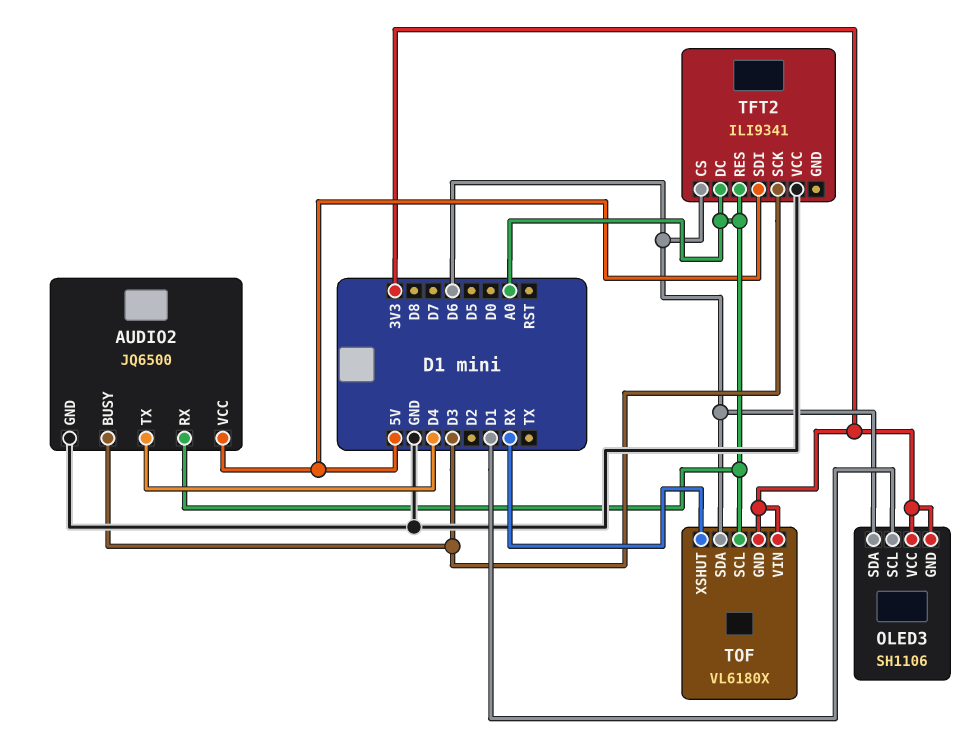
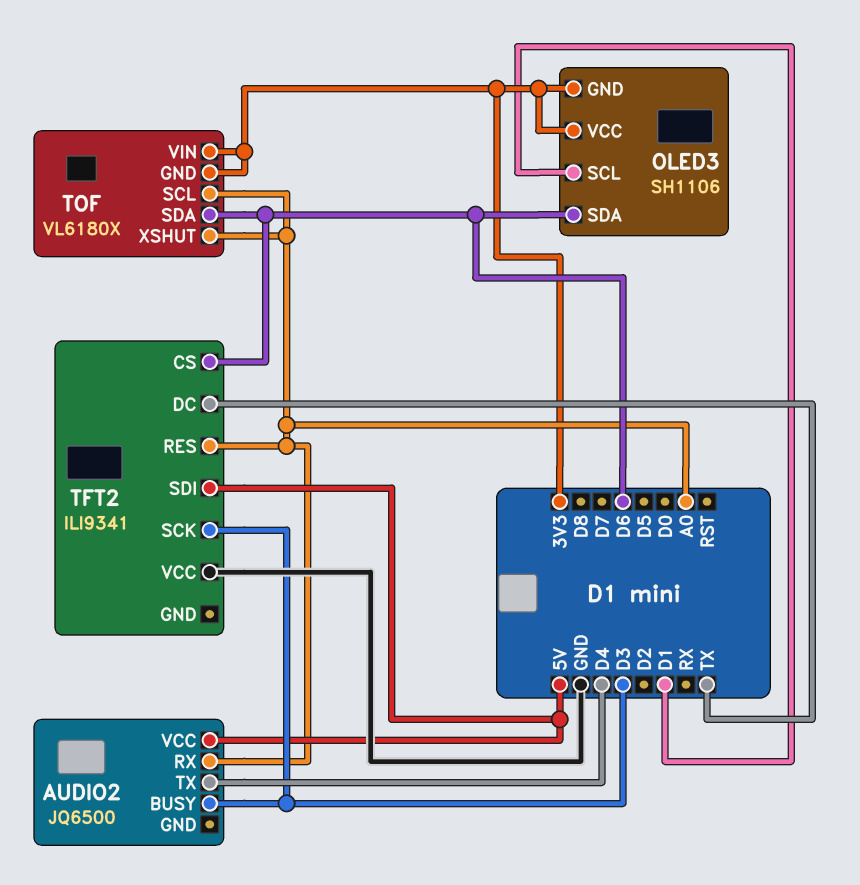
AUDIO2 pin GND: GND -> none
TFT2 pin DC: A0 -> TX
TOF pin XSHUT: RX -> A0

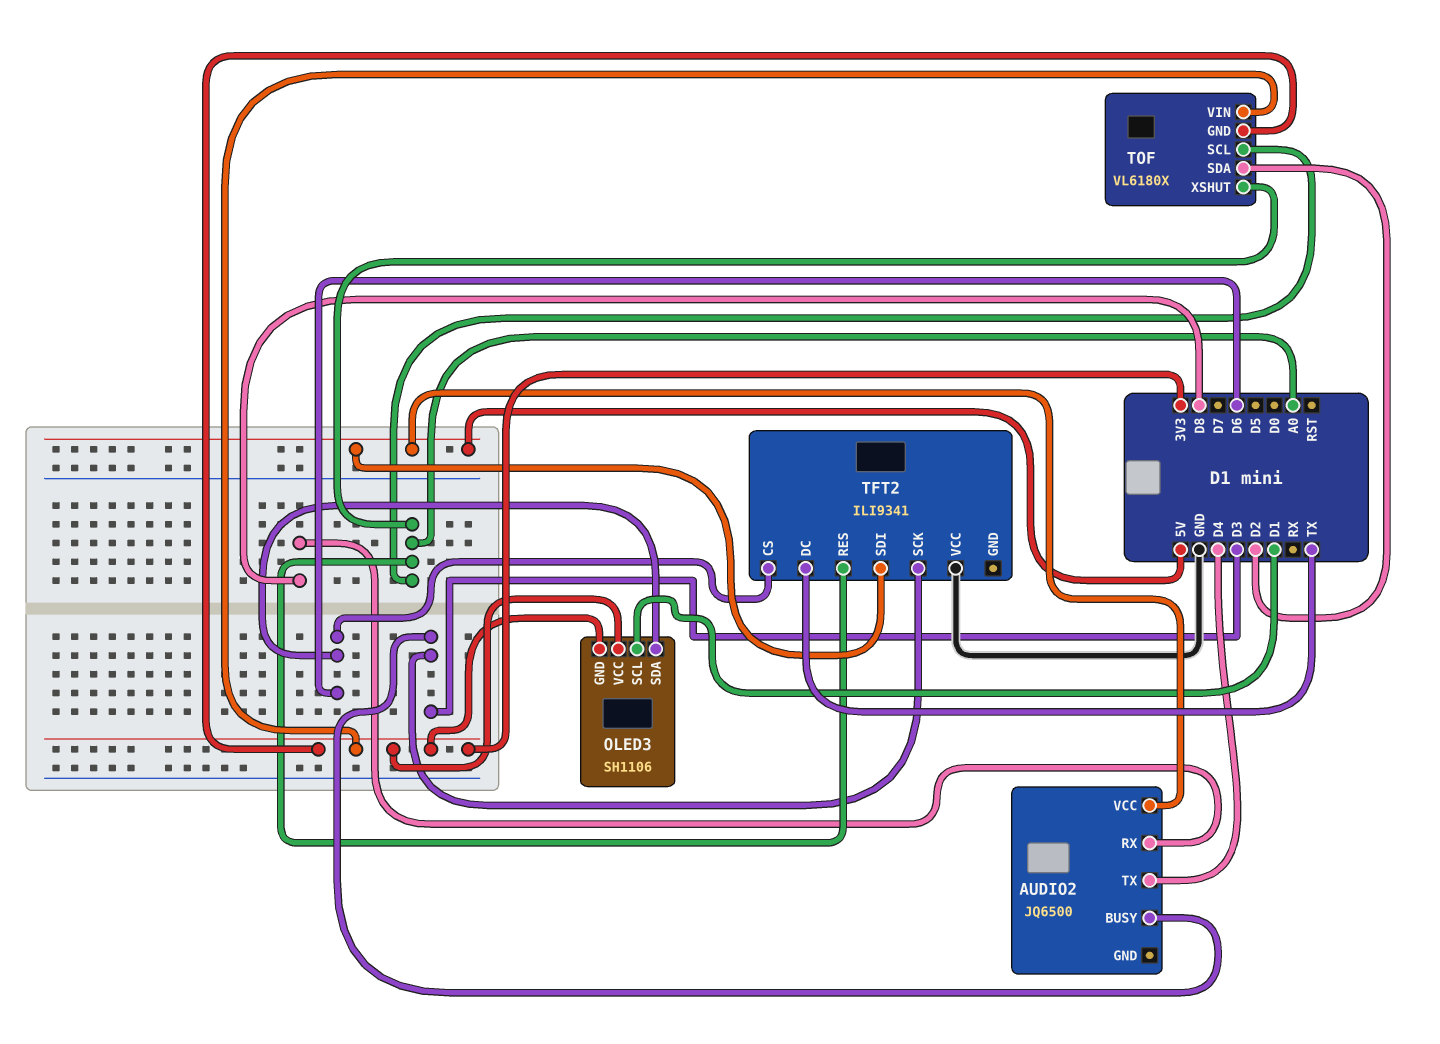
AUDIO2 pin RX: A0 -> D8
TOF pin SDA: D6 -> D2

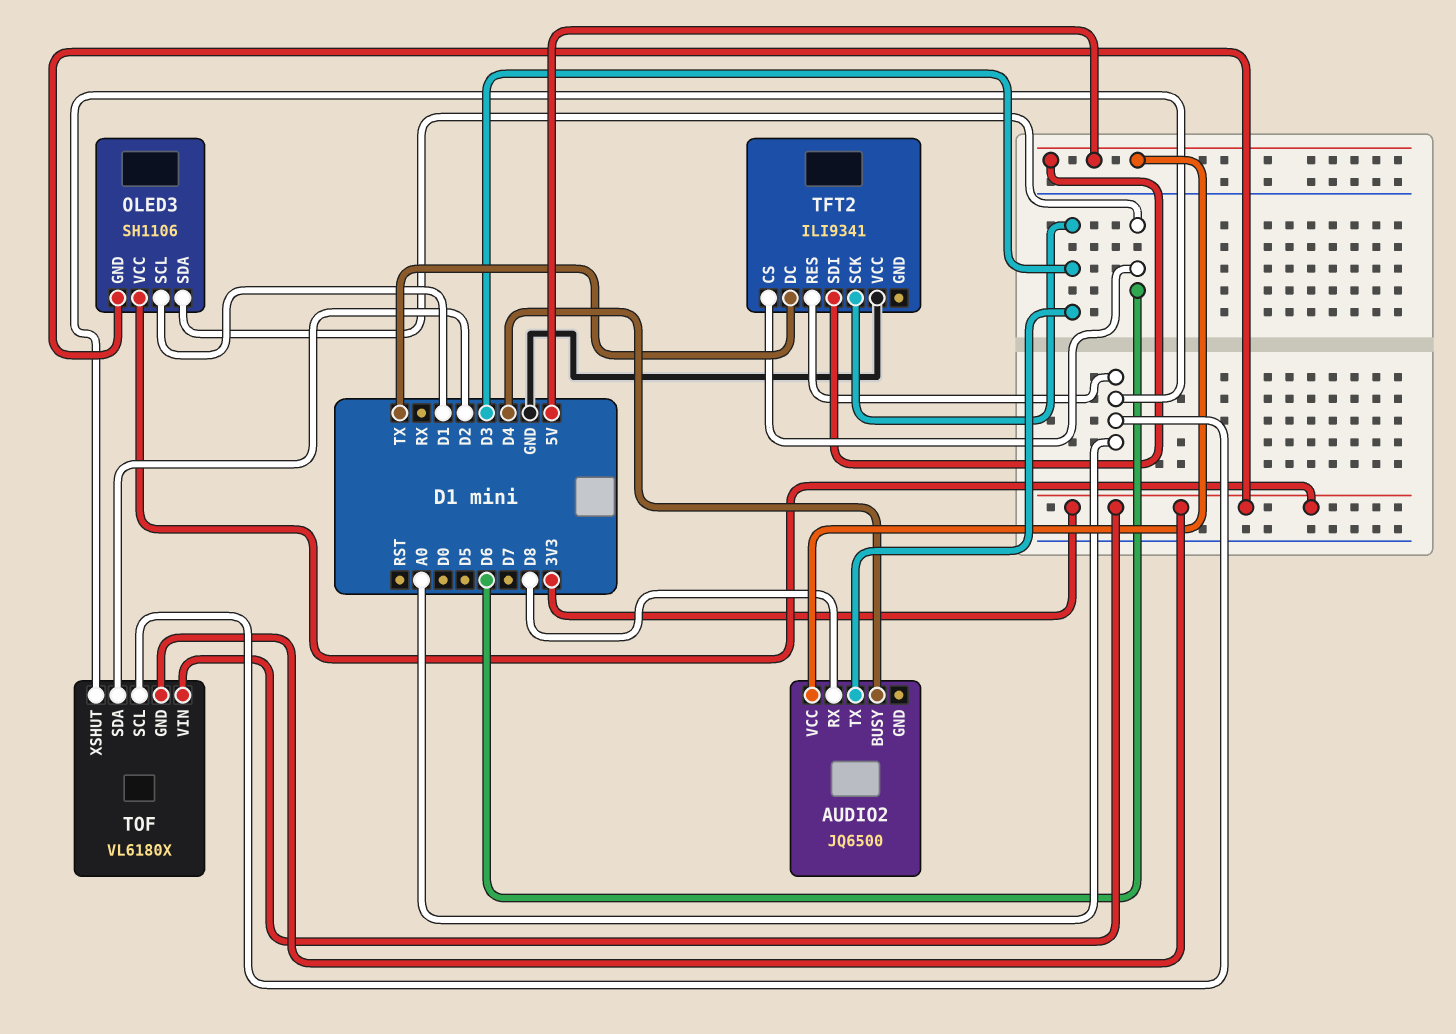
AUDIO2 pin BUSY: D3 -> D4
AUDIO2 pin TX: D4 -> D3

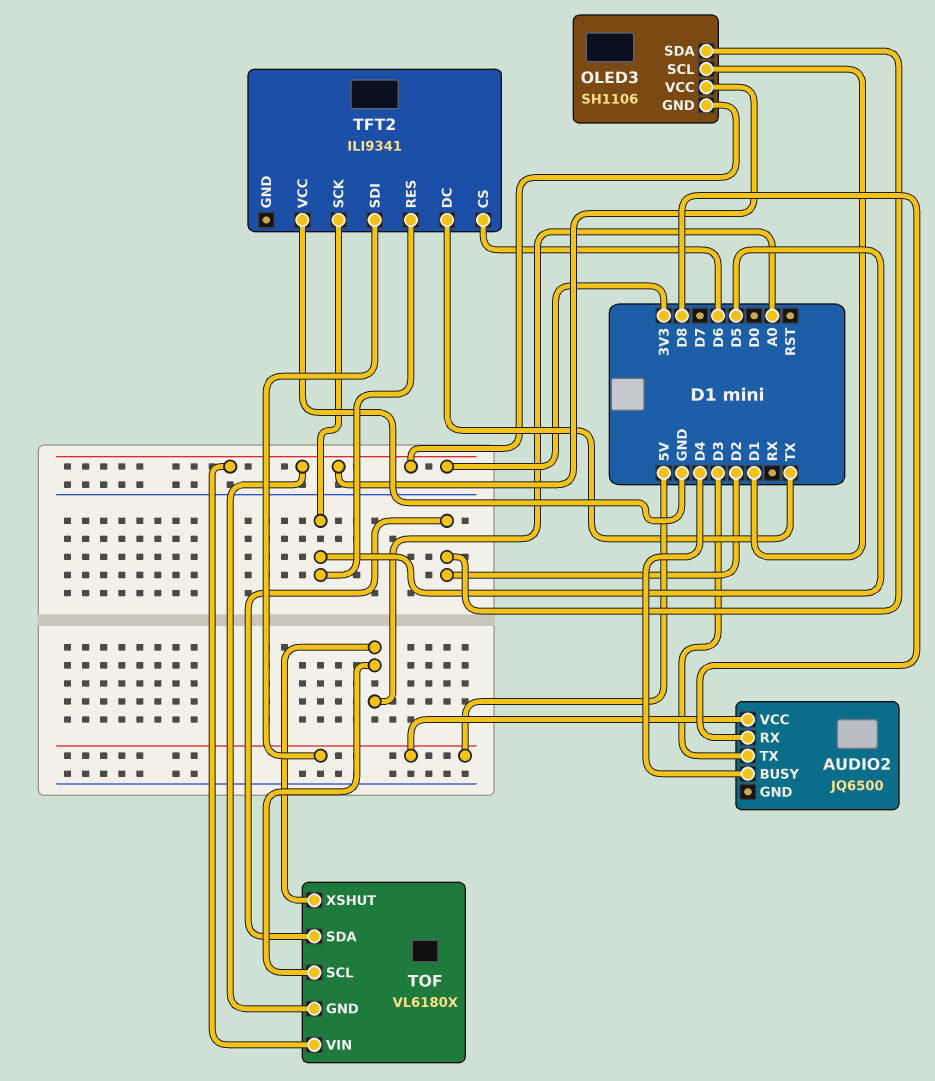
OLED3 pin SDA: D6 -> D2
TFT2 pin RES: A0 -> D5
TFT2 pin SCK: D3 -> D5

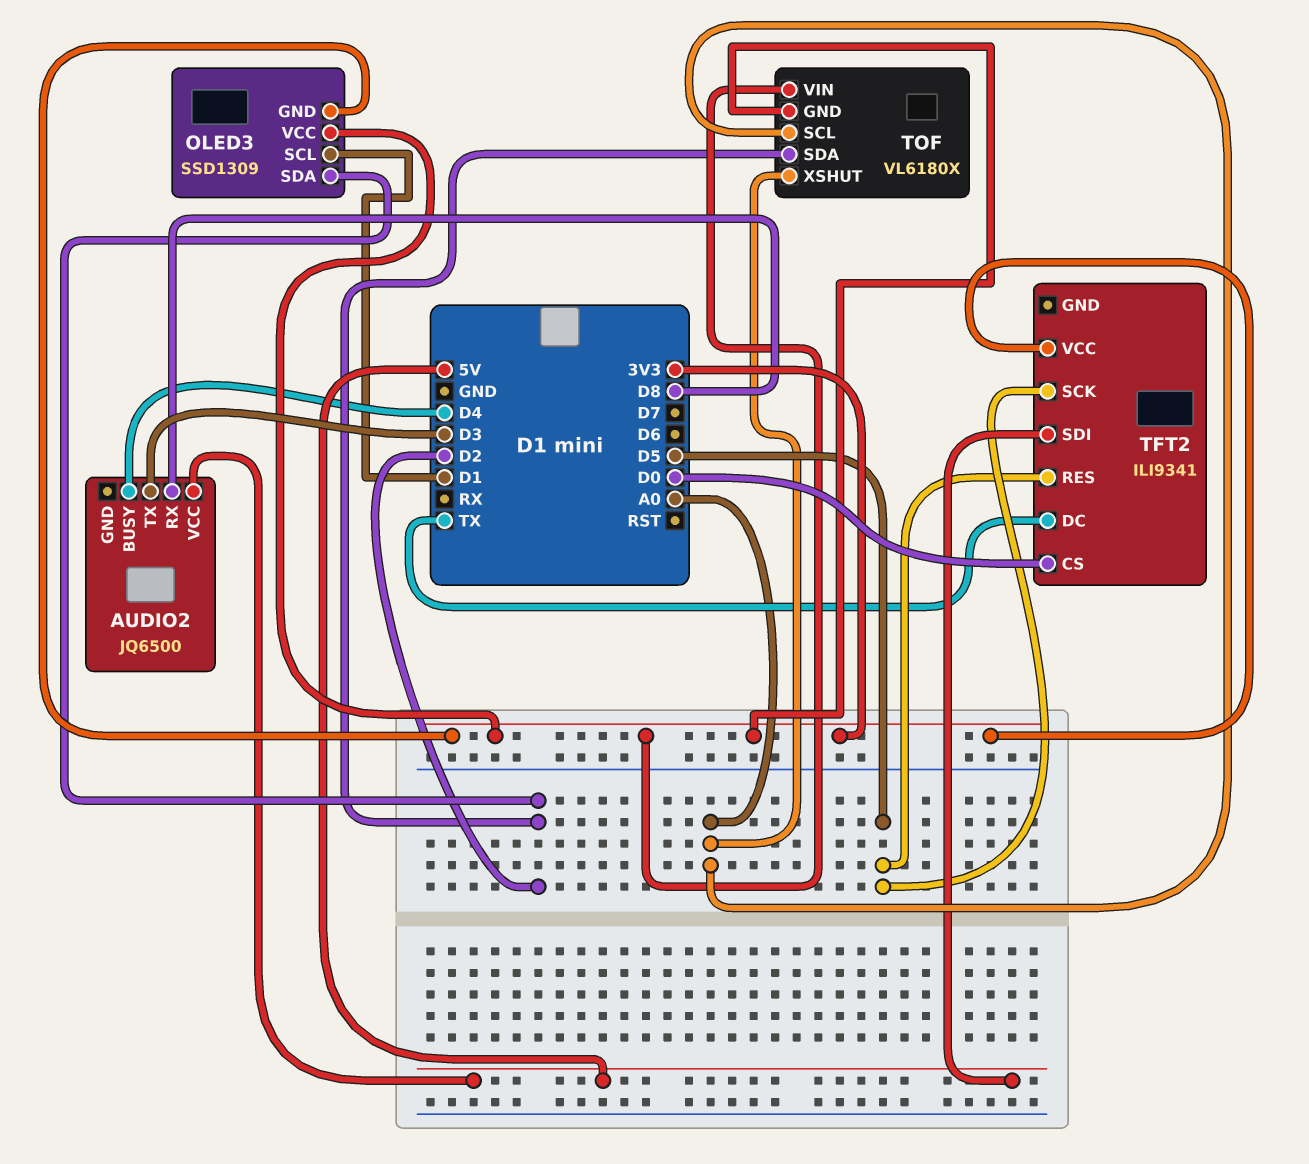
OLED3: SH1106 -> SSD1309
TFT2 pin CS: D6 -> D0
TFT2 pin VCC: GND -> 3V3

